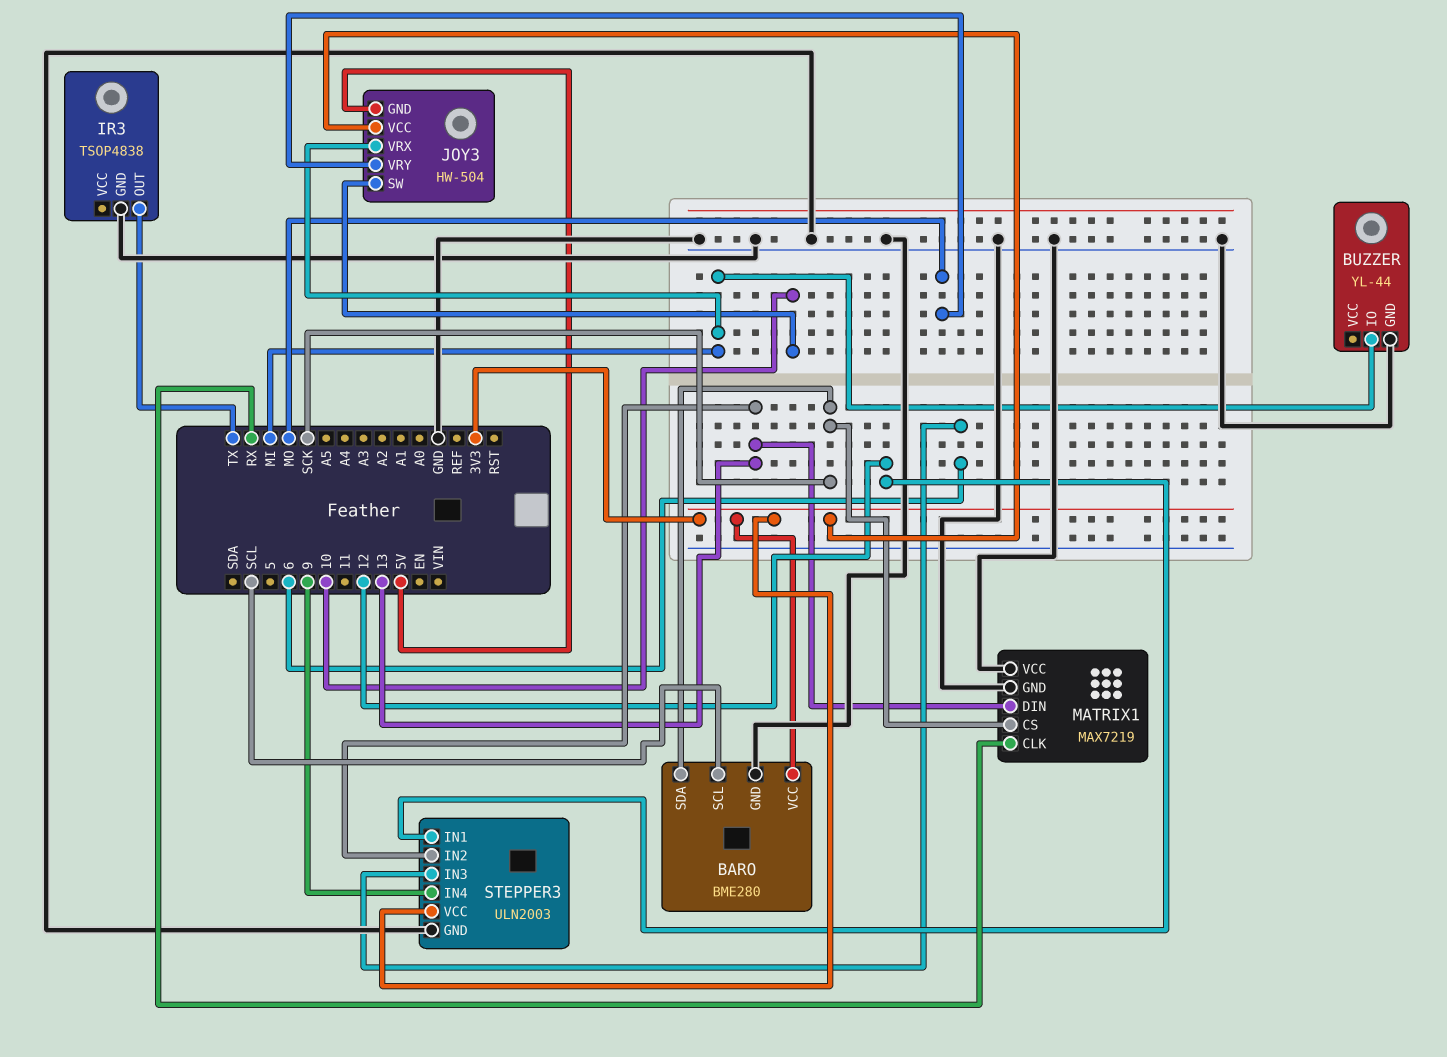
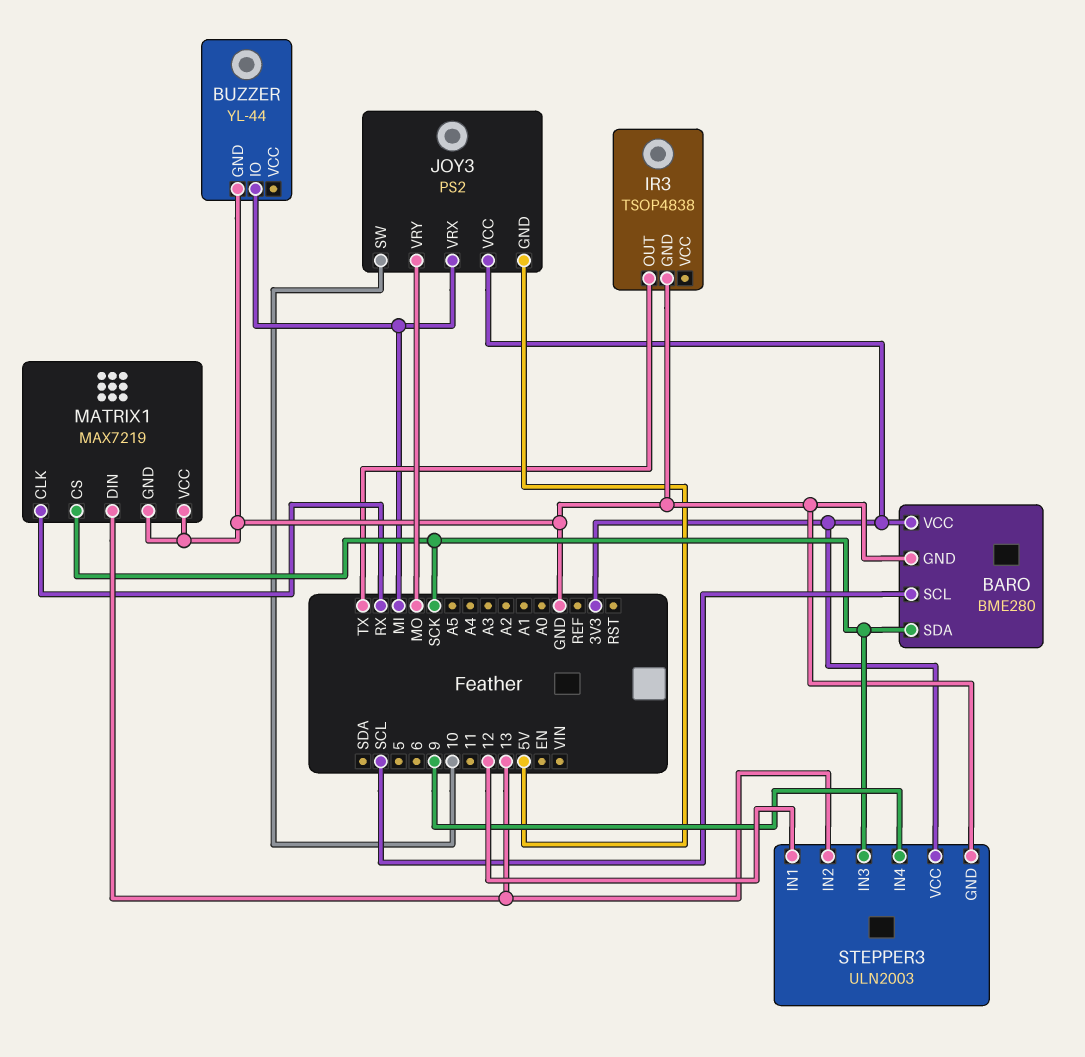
JOY3: HW-504 -> PS2
STEPPER3 pin IN3: 6 -> SCK

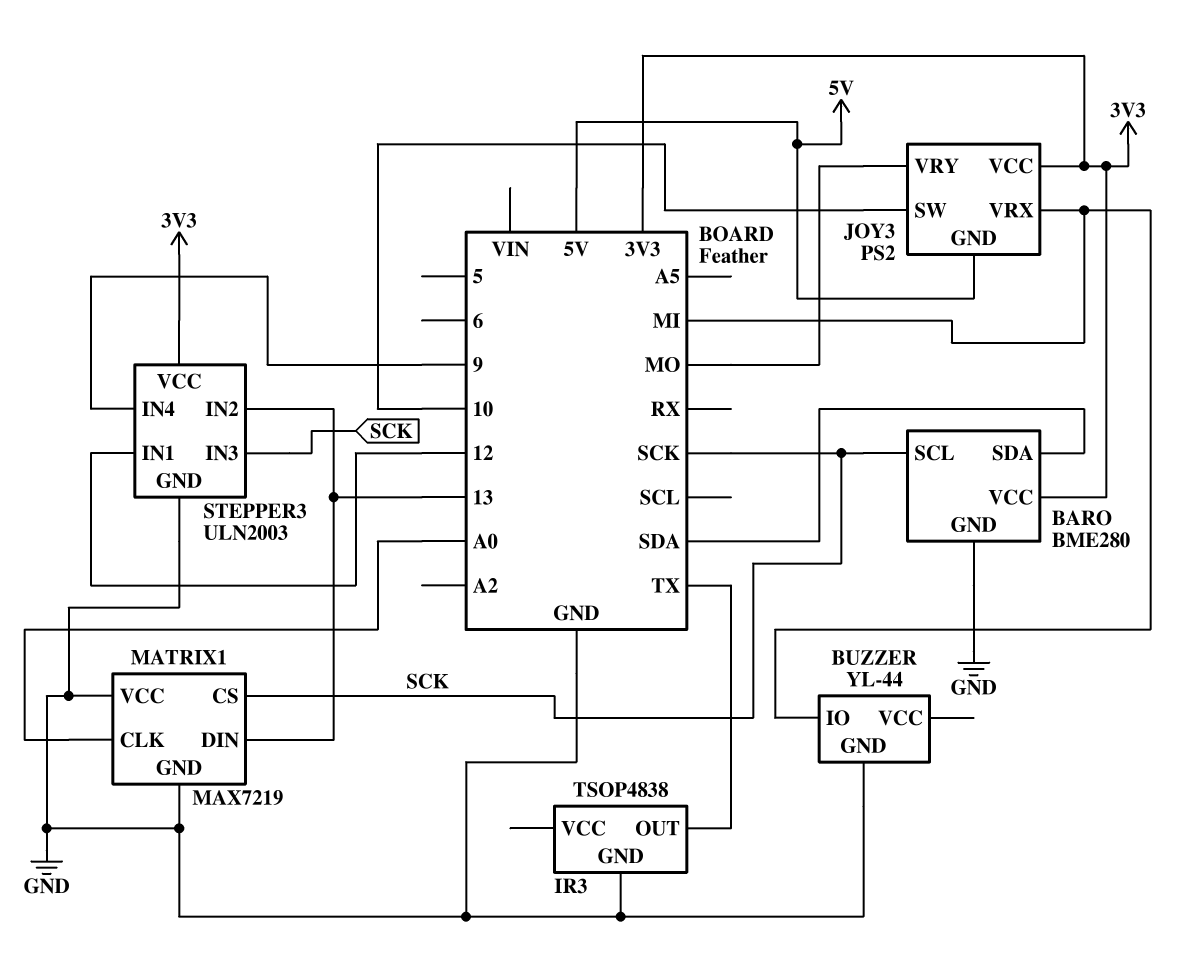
BARO pin SCL: SCL -> SCK
BARO pin SDA: SCK -> SDA
MATRIX1 pin CLK: RX -> A0

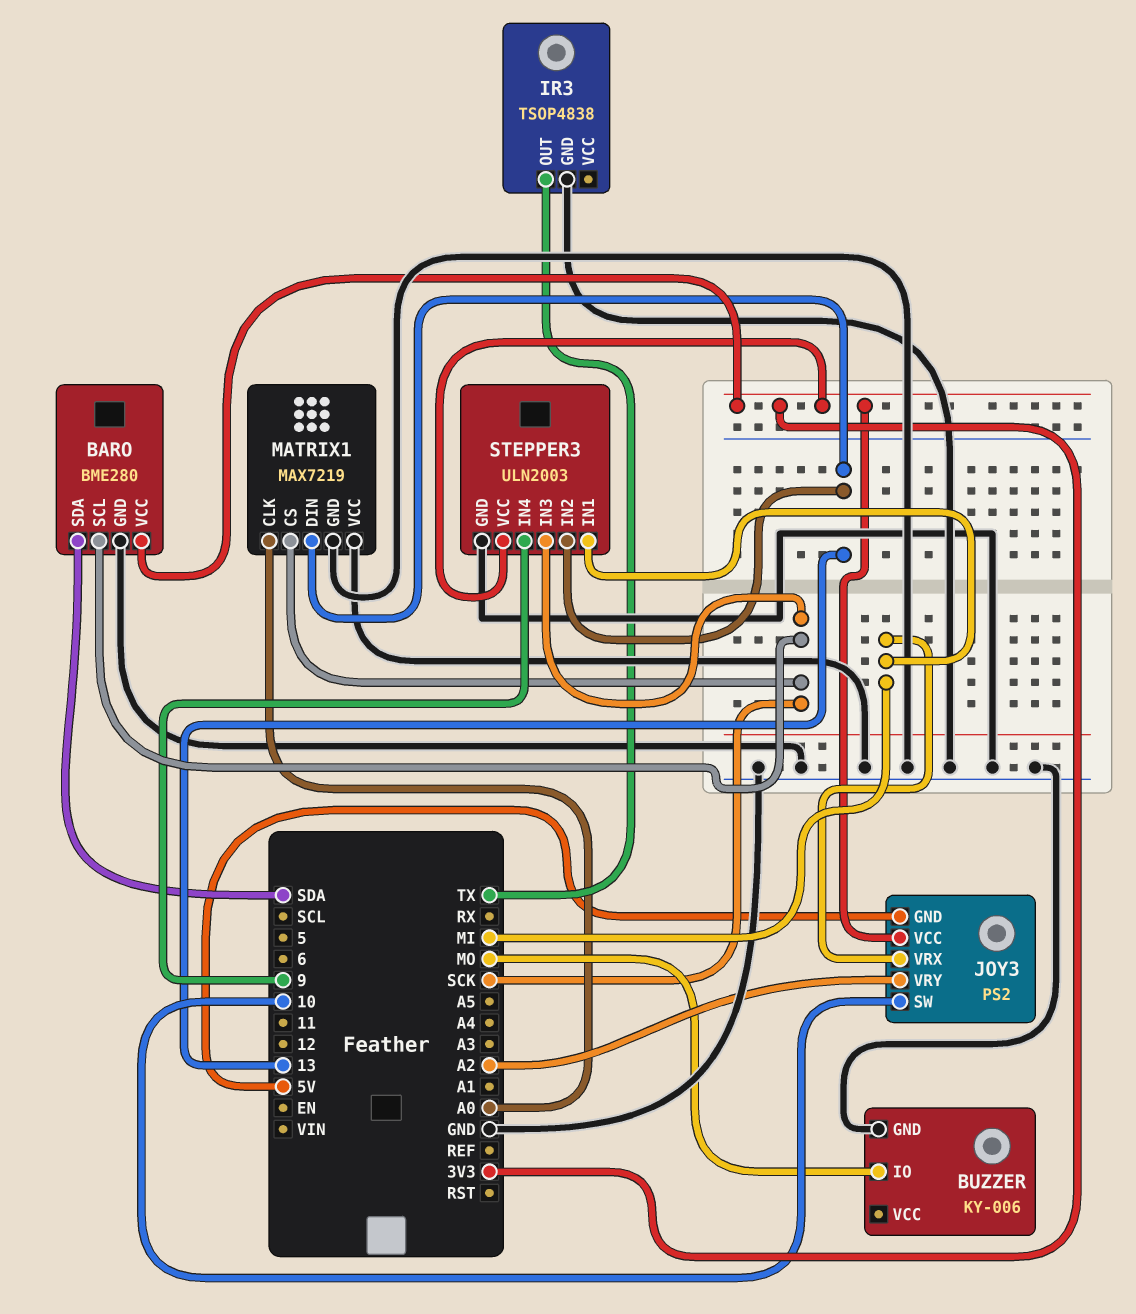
BUZZER: YL-44 -> KY-006
BUZZER pin IO: MI -> MO
JOY3 pin VRY: MO -> A2
STEPPER3 pin IN1: 12 -> MI

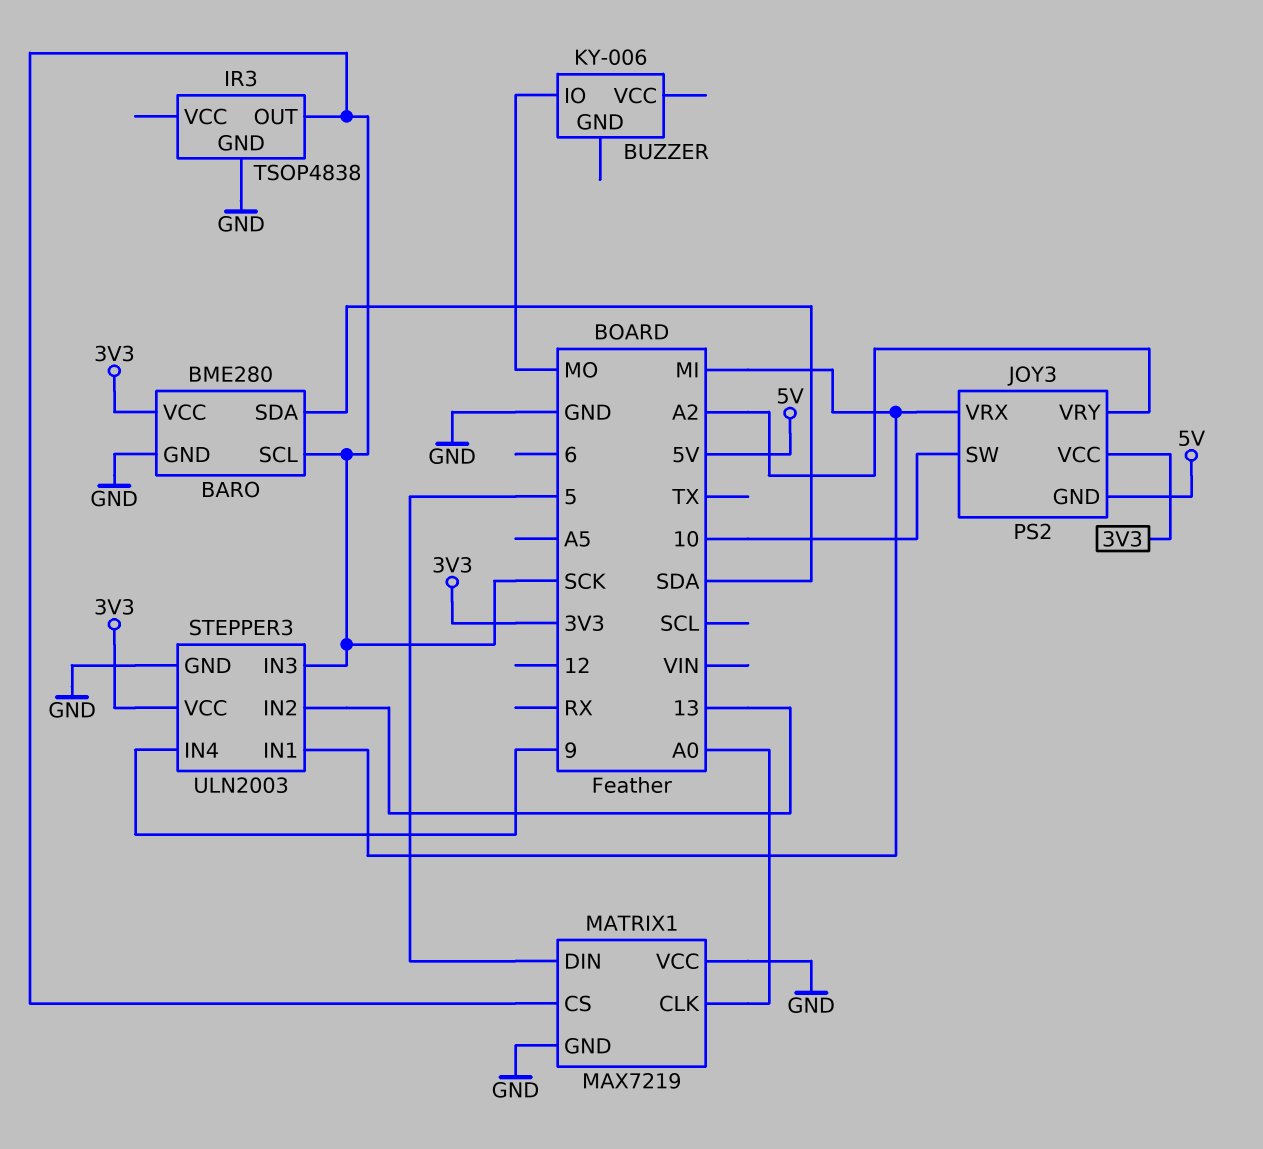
BUZZER pin GND: GND -> none
IR3 pin OUT: TX -> SCK
MATRIX1 pin DIN: 13 -> 5

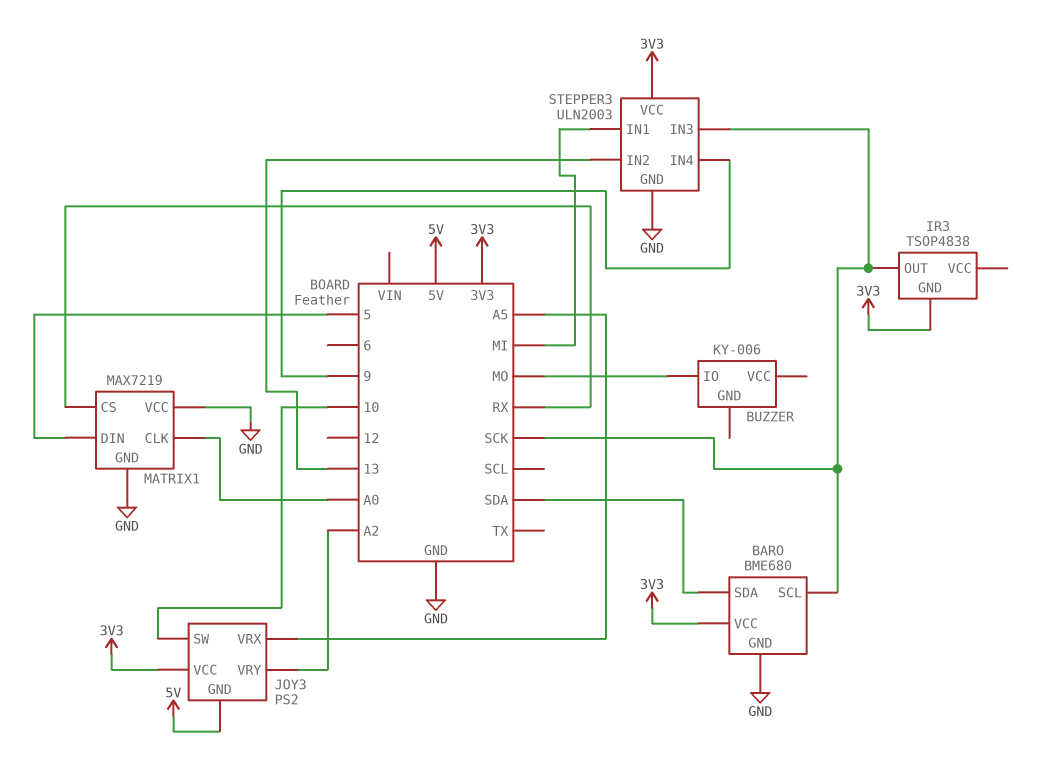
BARO: BME280 -> BME680
IR3 pin GND: GND -> 3V3
JOY3 pin VRX: MI -> A5
MATRIX1 pin CS: SCK -> RX

